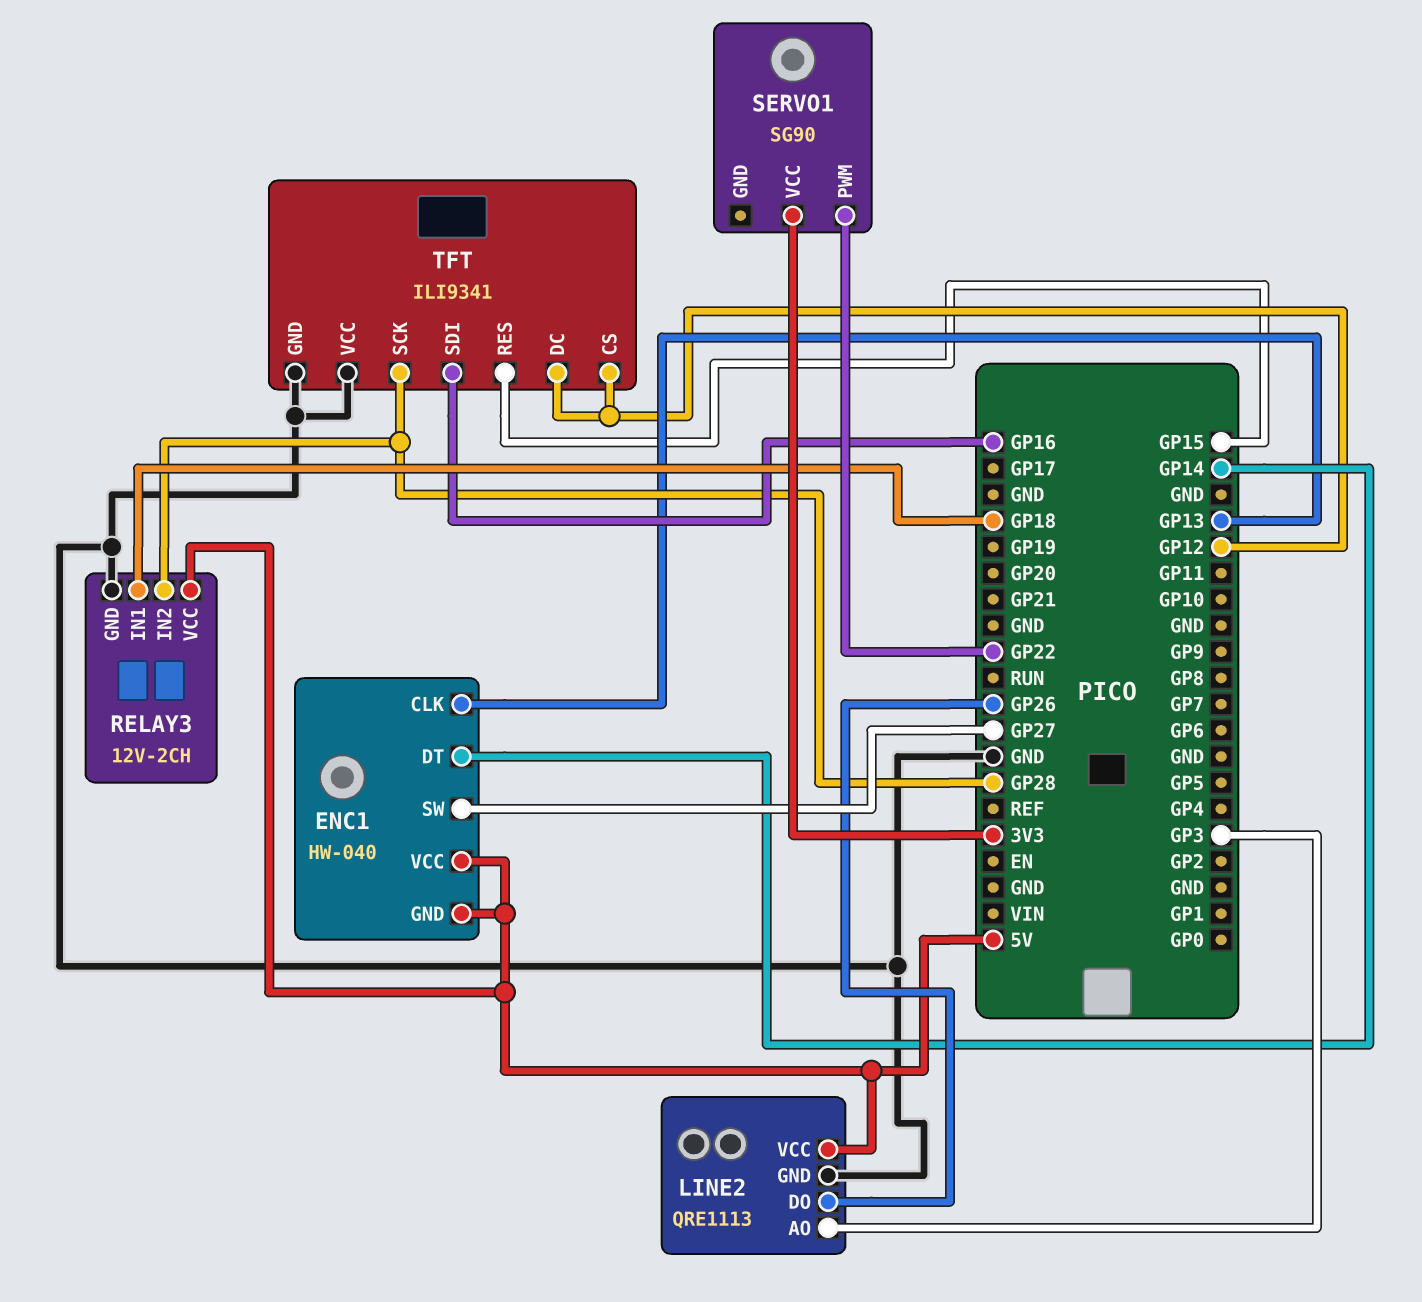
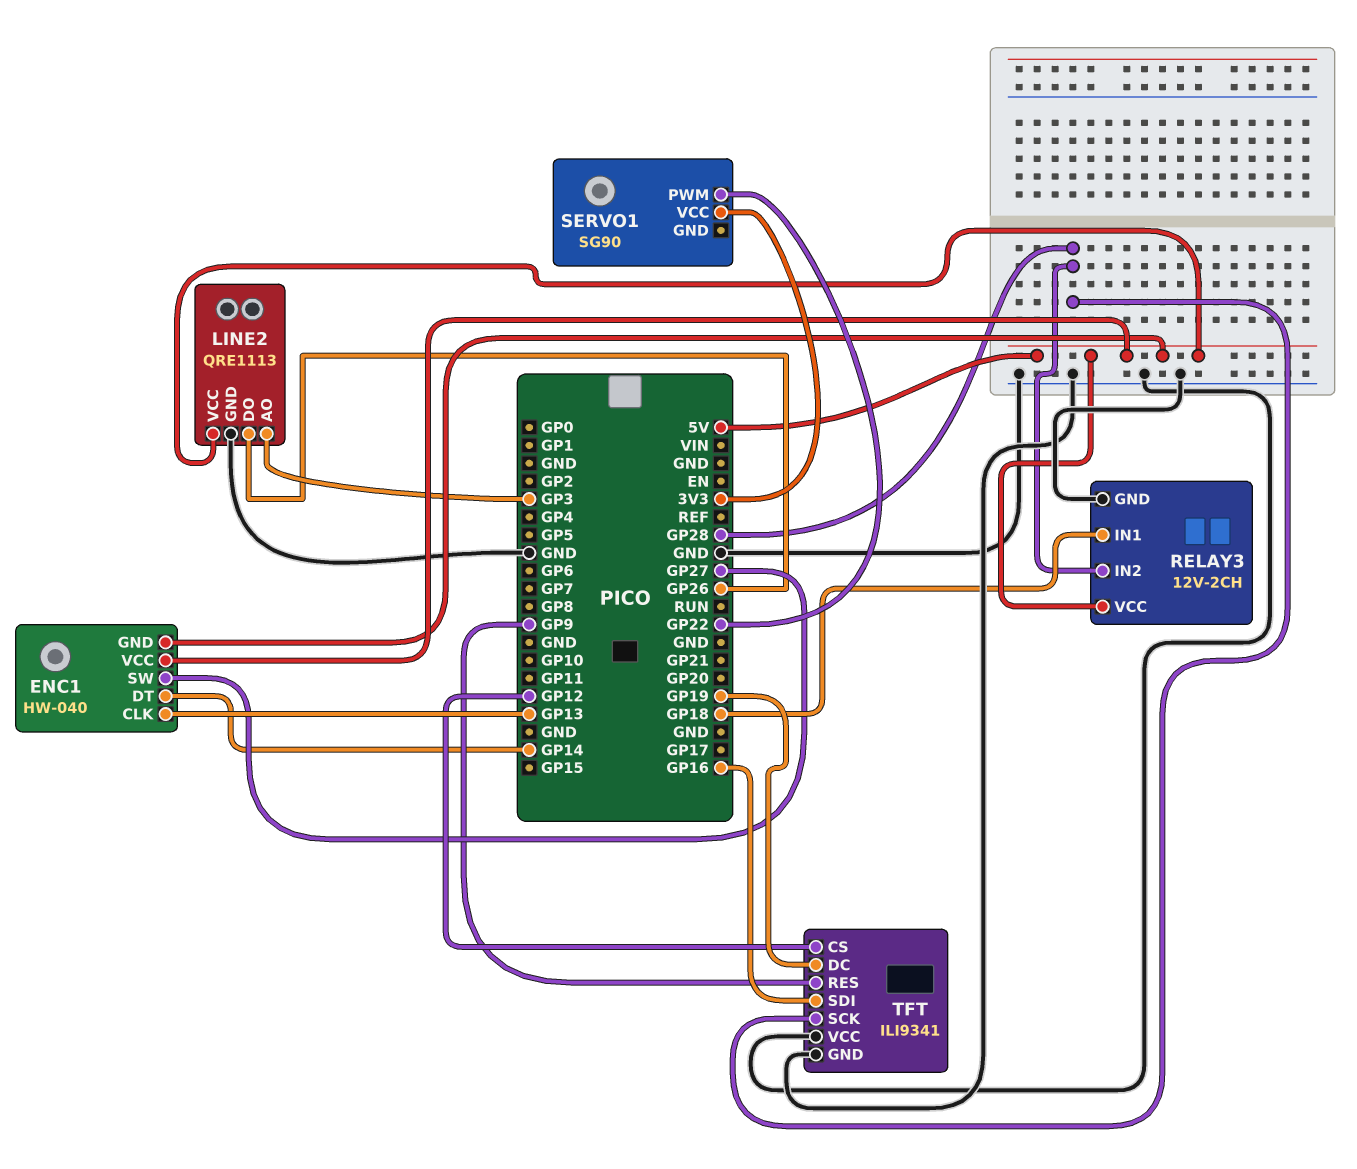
TFT pin DC: GP12 -> GP19
TFT pin RES: GP15 -> GP9

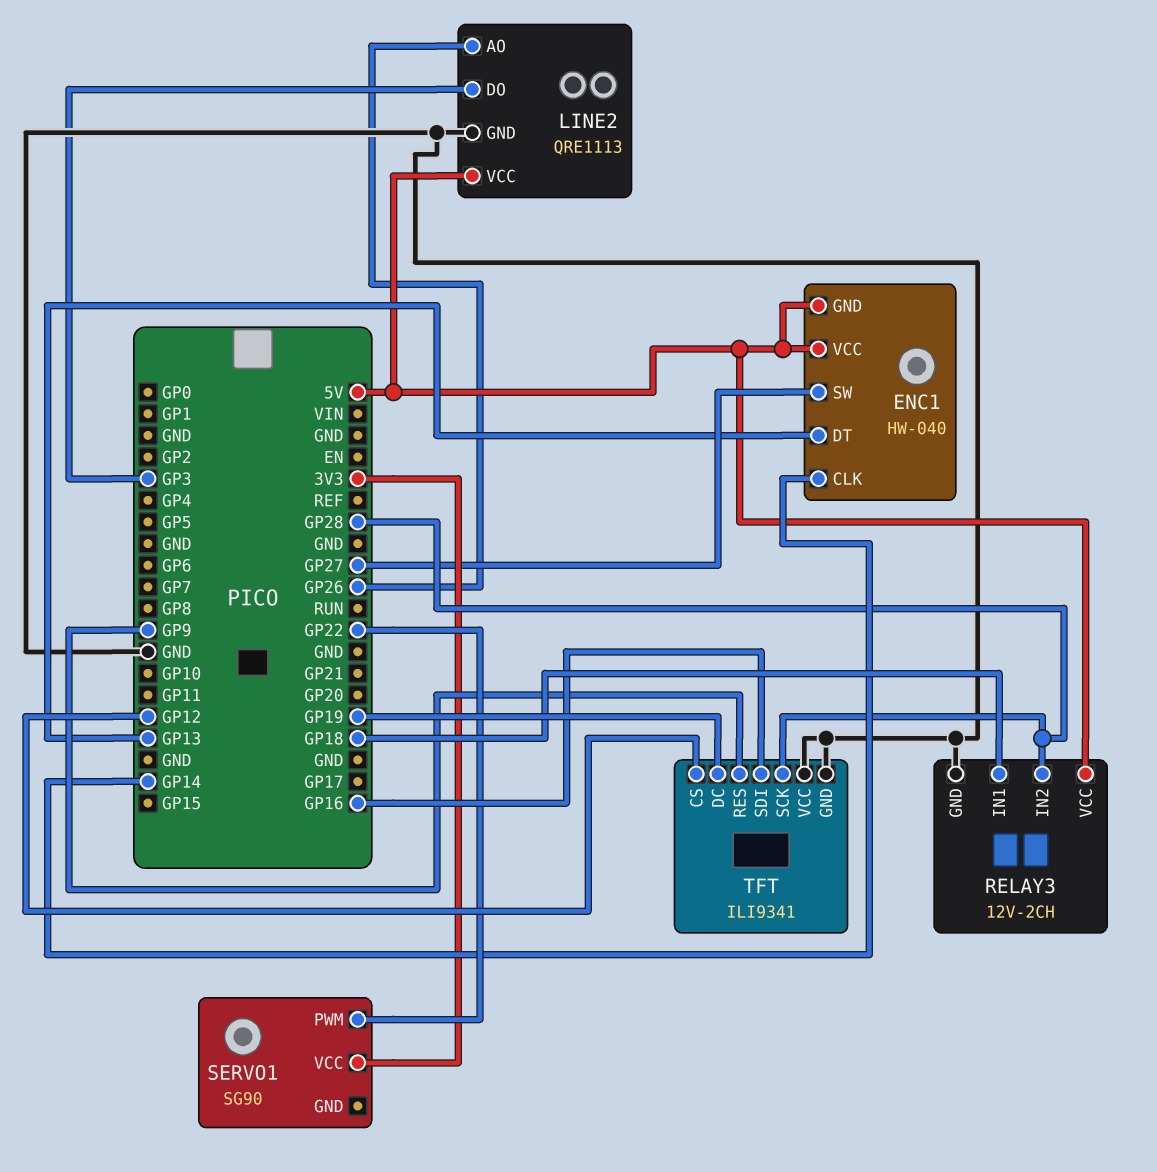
ENC1 pin CLK: GP13 -> GP14
ENC1 pin DT: GP14 -> GP13
LINE2 pin AO: GP3 -> GP26
LINE2 pin DO: GP26 -> GP3

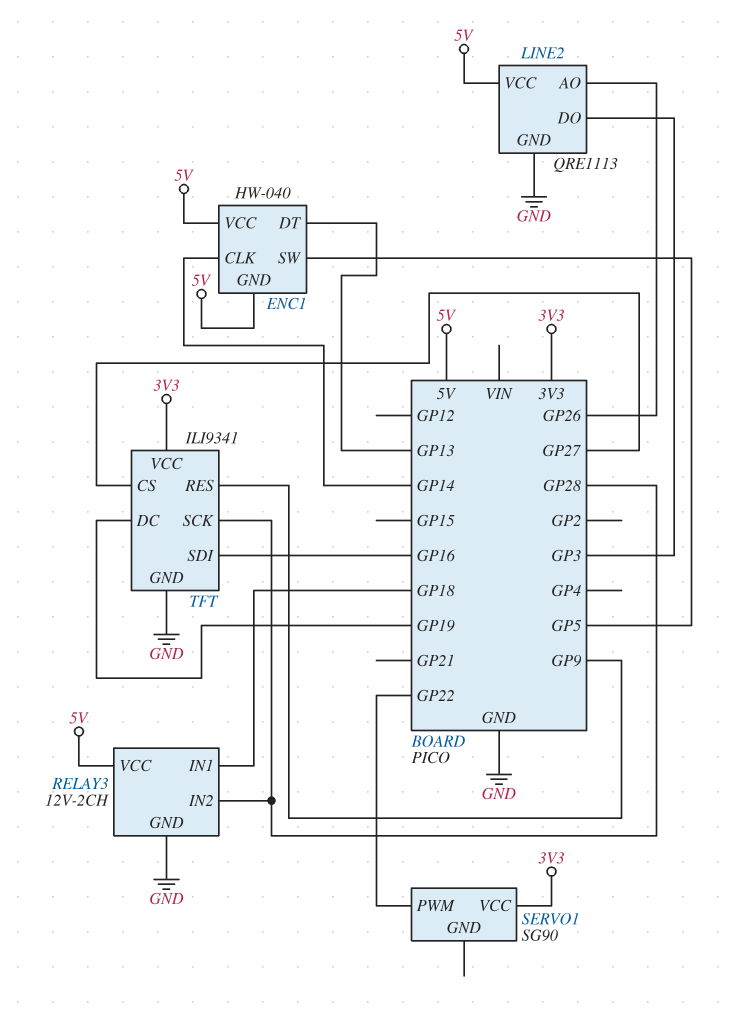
ENC1 pin SW: GP27 -> GP5
TFT pin CS: GP12 -> GP27
TFT pin VCC: GND -> 3V3

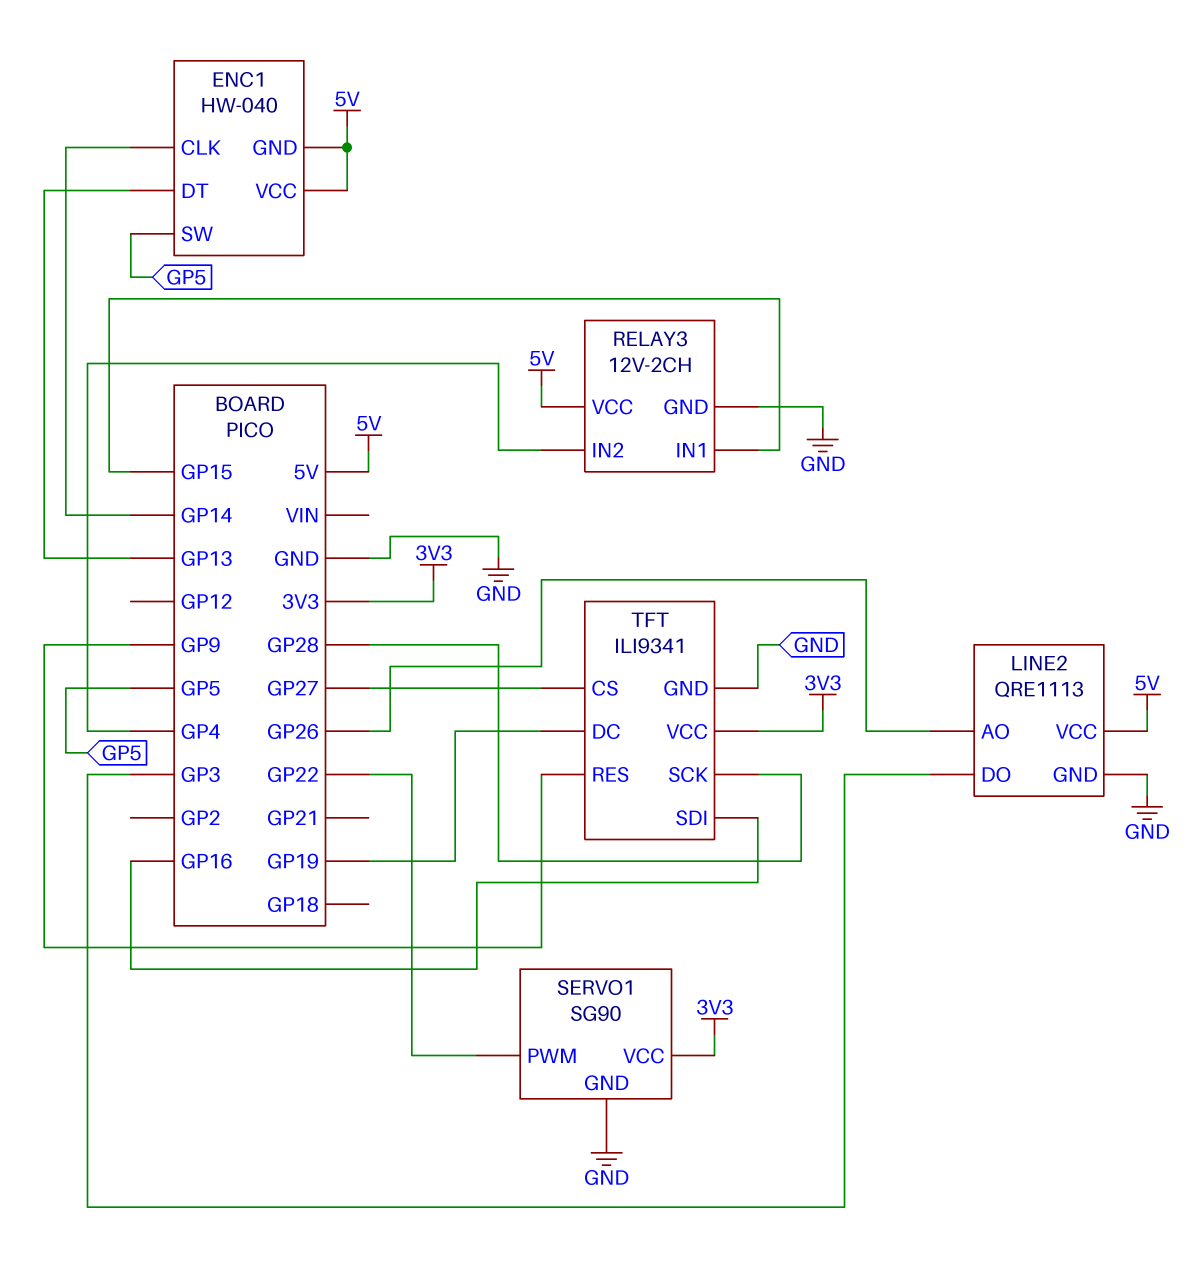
RELAY3 pin IN1: GP18 -> GP15
RELAY3 pin IN2: GP28 -> GP4
SERVO1 pin GND: none -> GND

